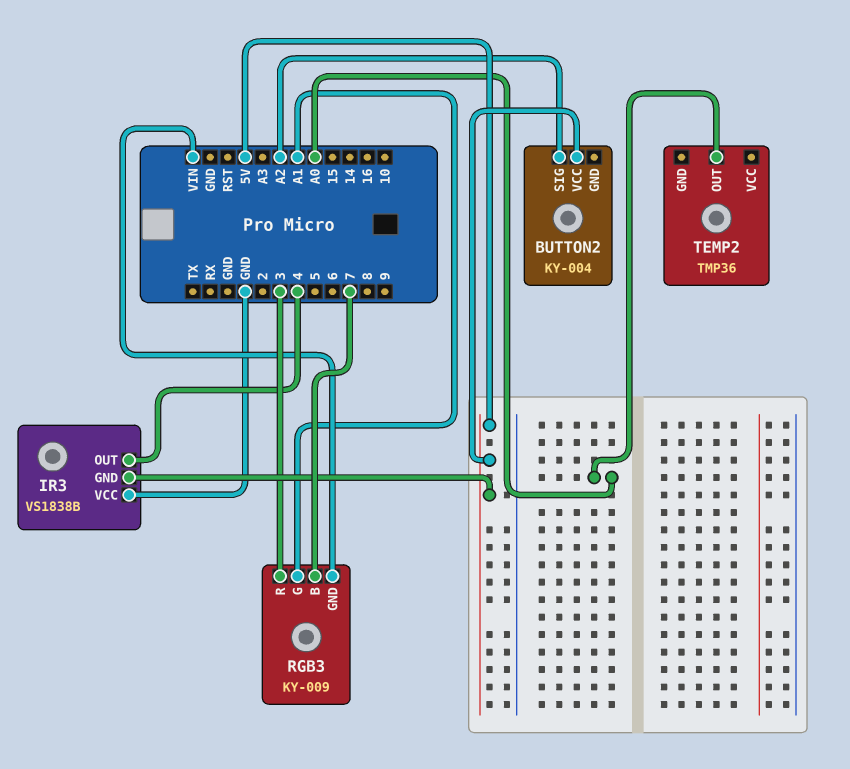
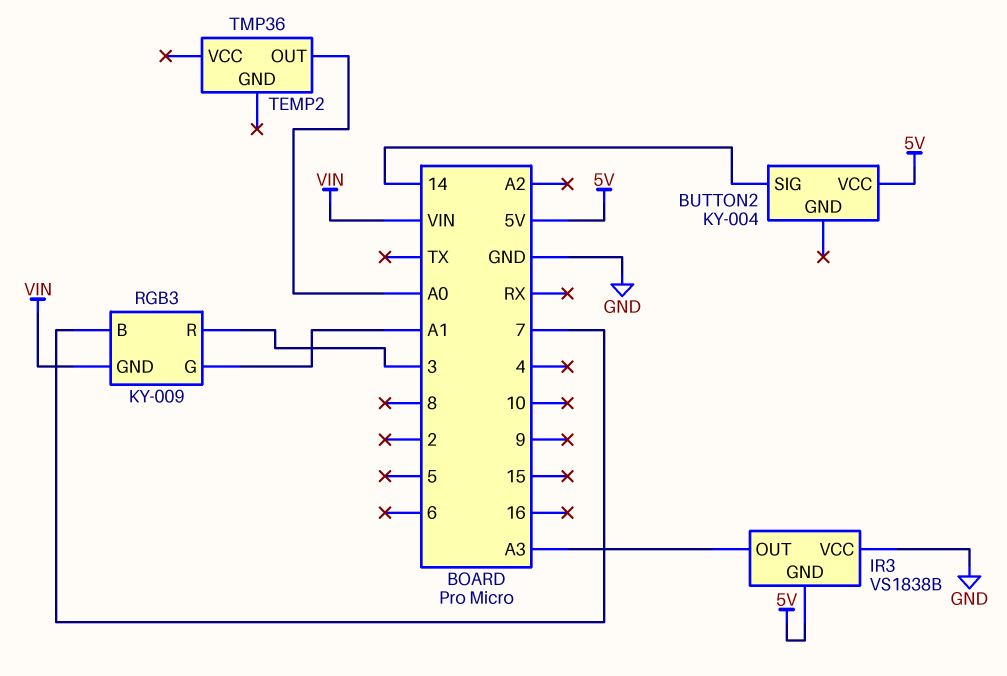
BUTTON2 pin SIG: A2 -> 14
IR3 pin OUT: 4 -> A3

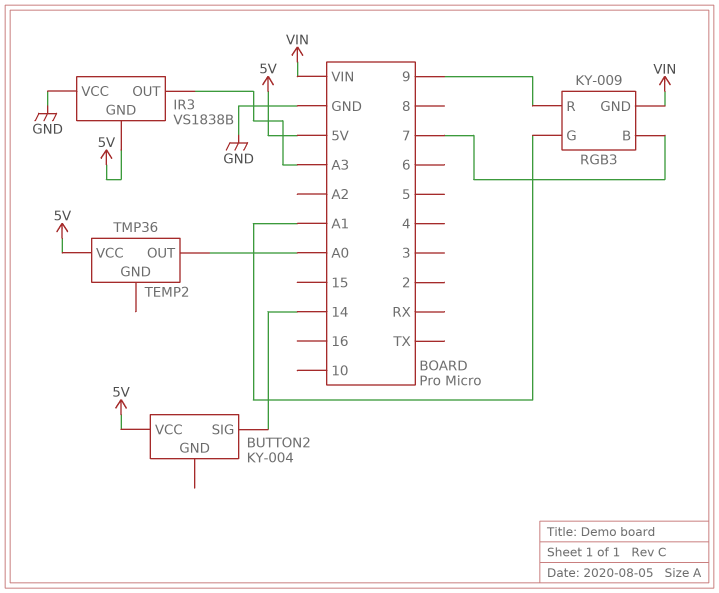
RGB3 pin R: 3 -> 9
TEMP2 pin VCC: none -> 5V

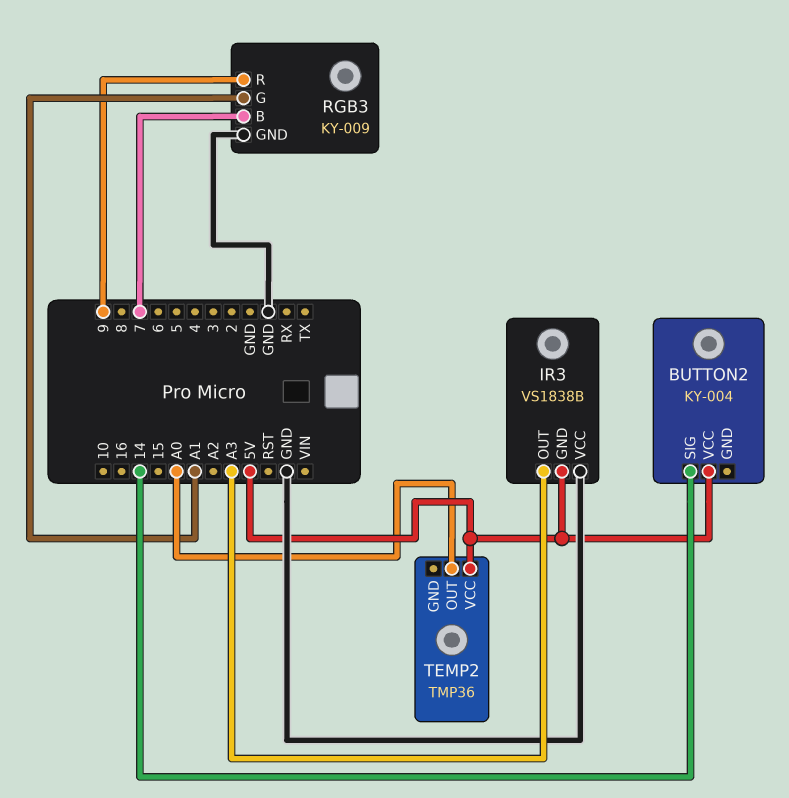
RGB3 pin GND: VIN -> GND

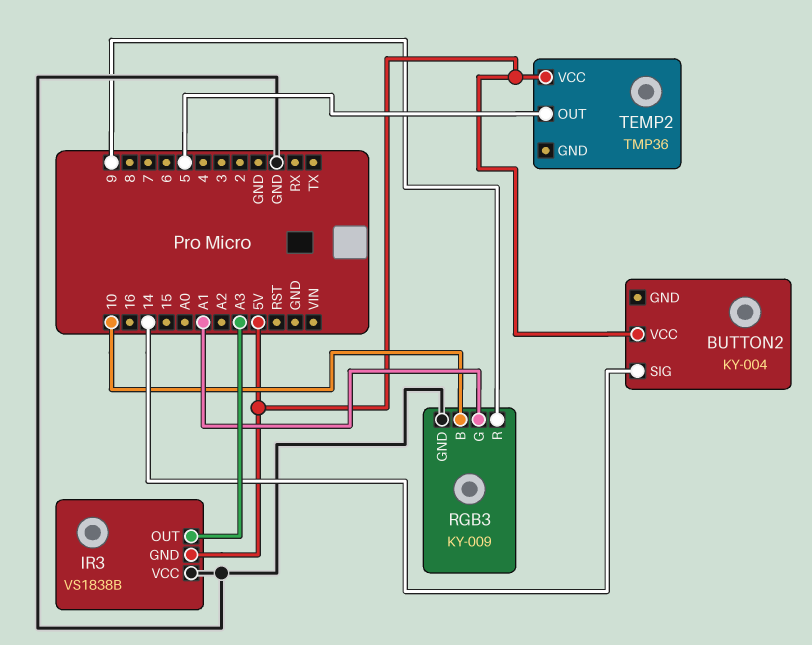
RGB3 pin B: 7 -> 10
TEMP2 pin OUT: A0 -> 5

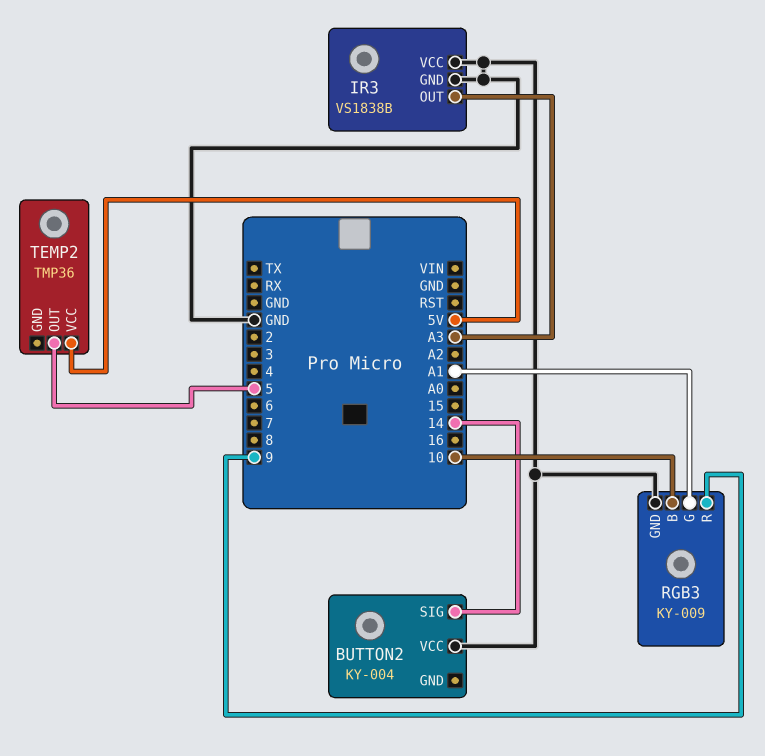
BUTTON2 pin VCC: 5V -> GND
IR3 pin GND: 5V -> GND

